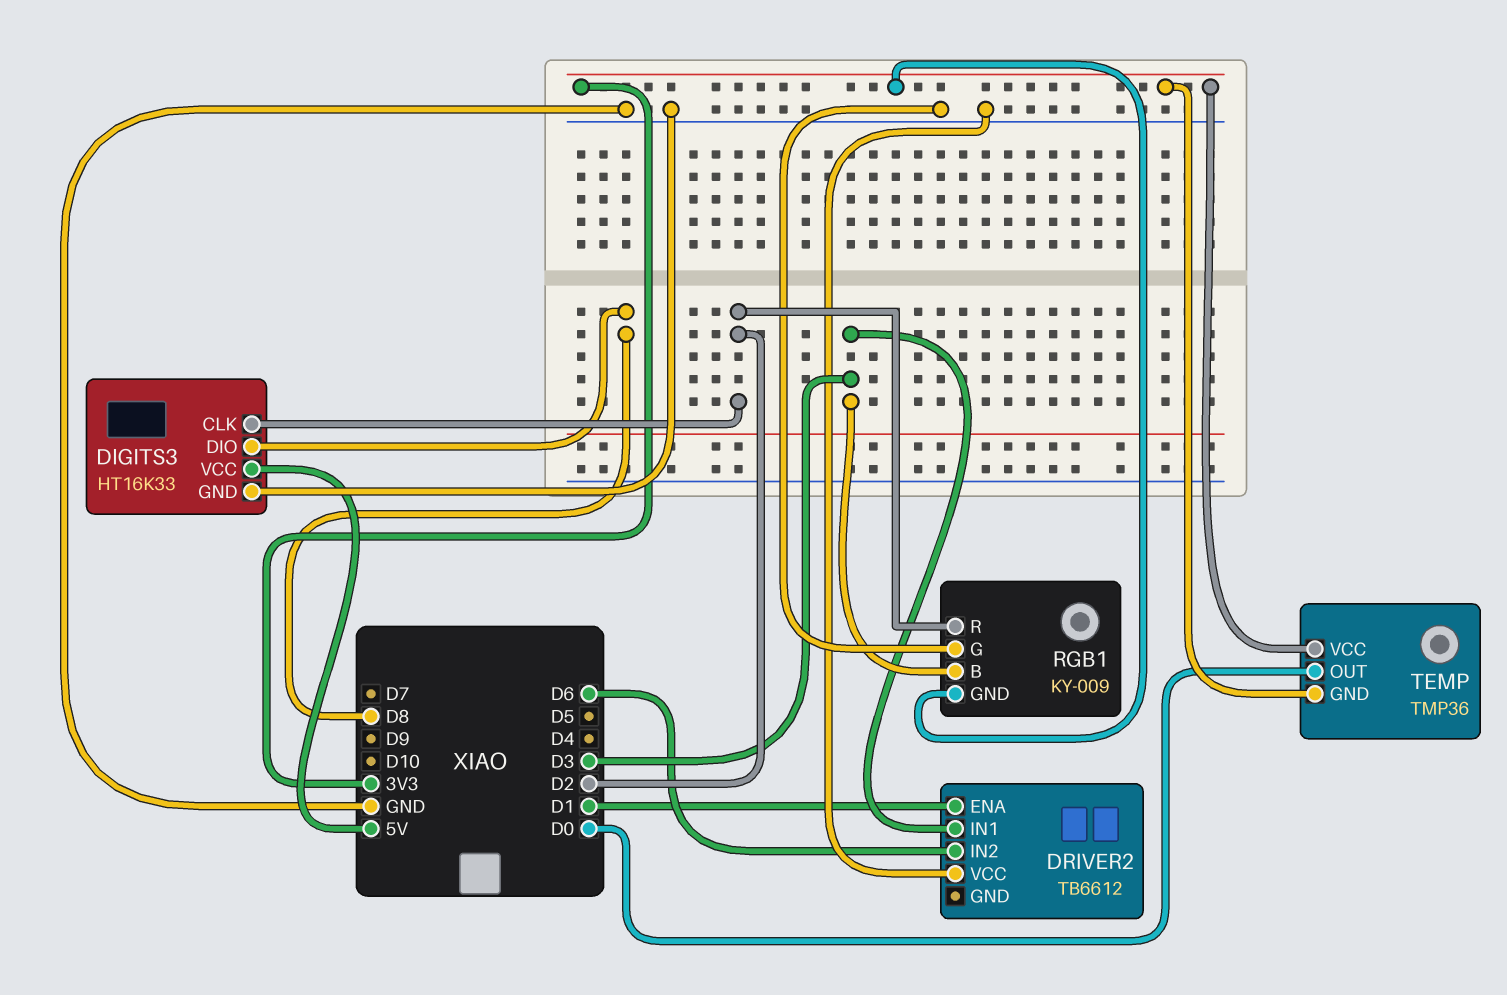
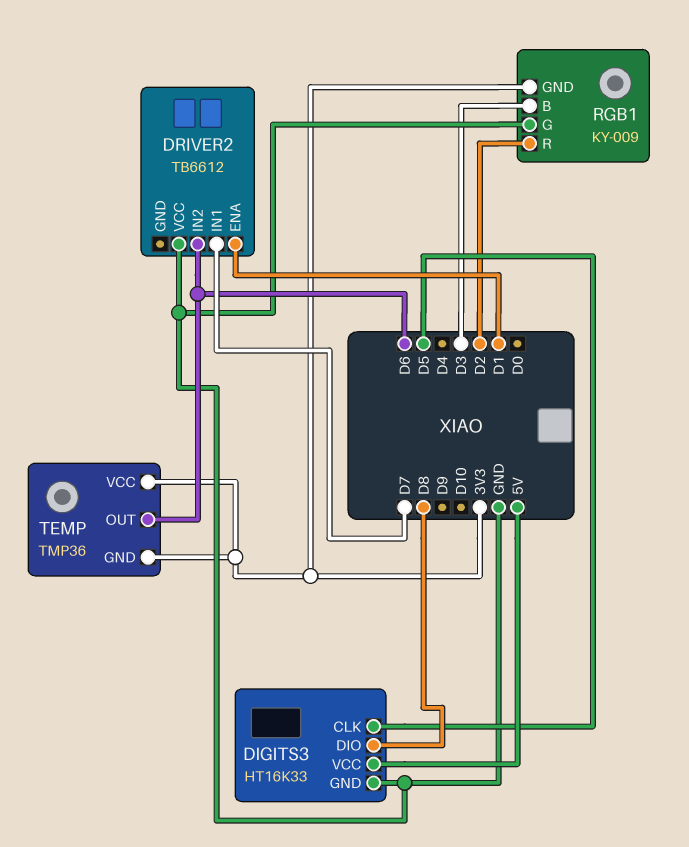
DIGITS3 pin CLK: D2 -> D5
DRIVER2 pin IN1: D3 -> D7
TEMP pin OUT: D0 -> D6

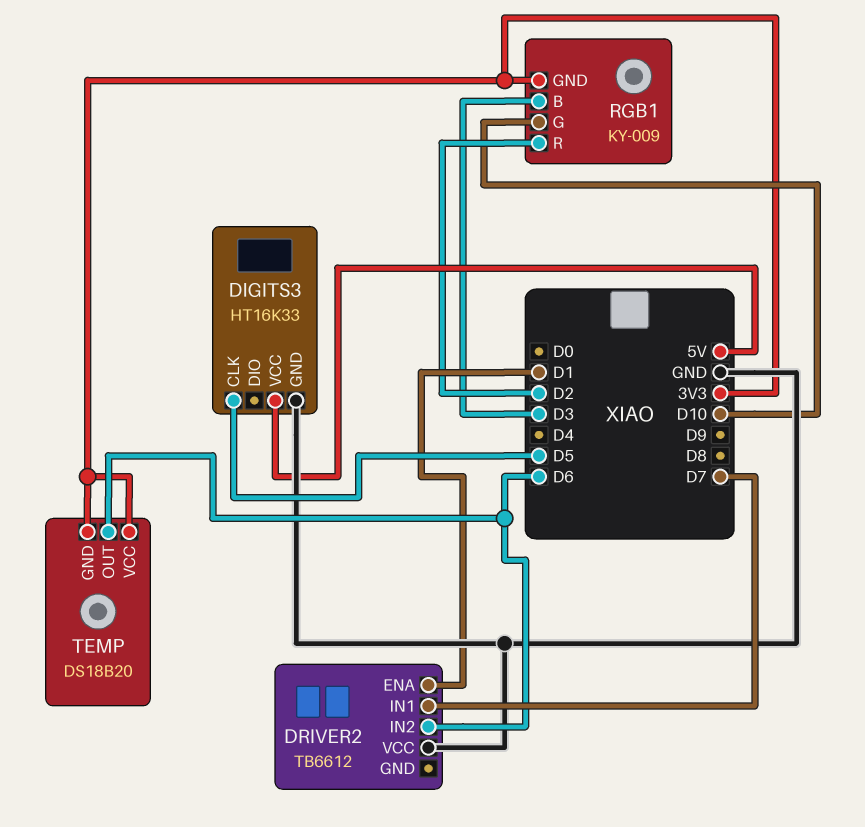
DIGITS3 pin DIO: D8 -> none
RGB1 pin G: GND -> D10
TEMP: TMP36 -> DS18B20

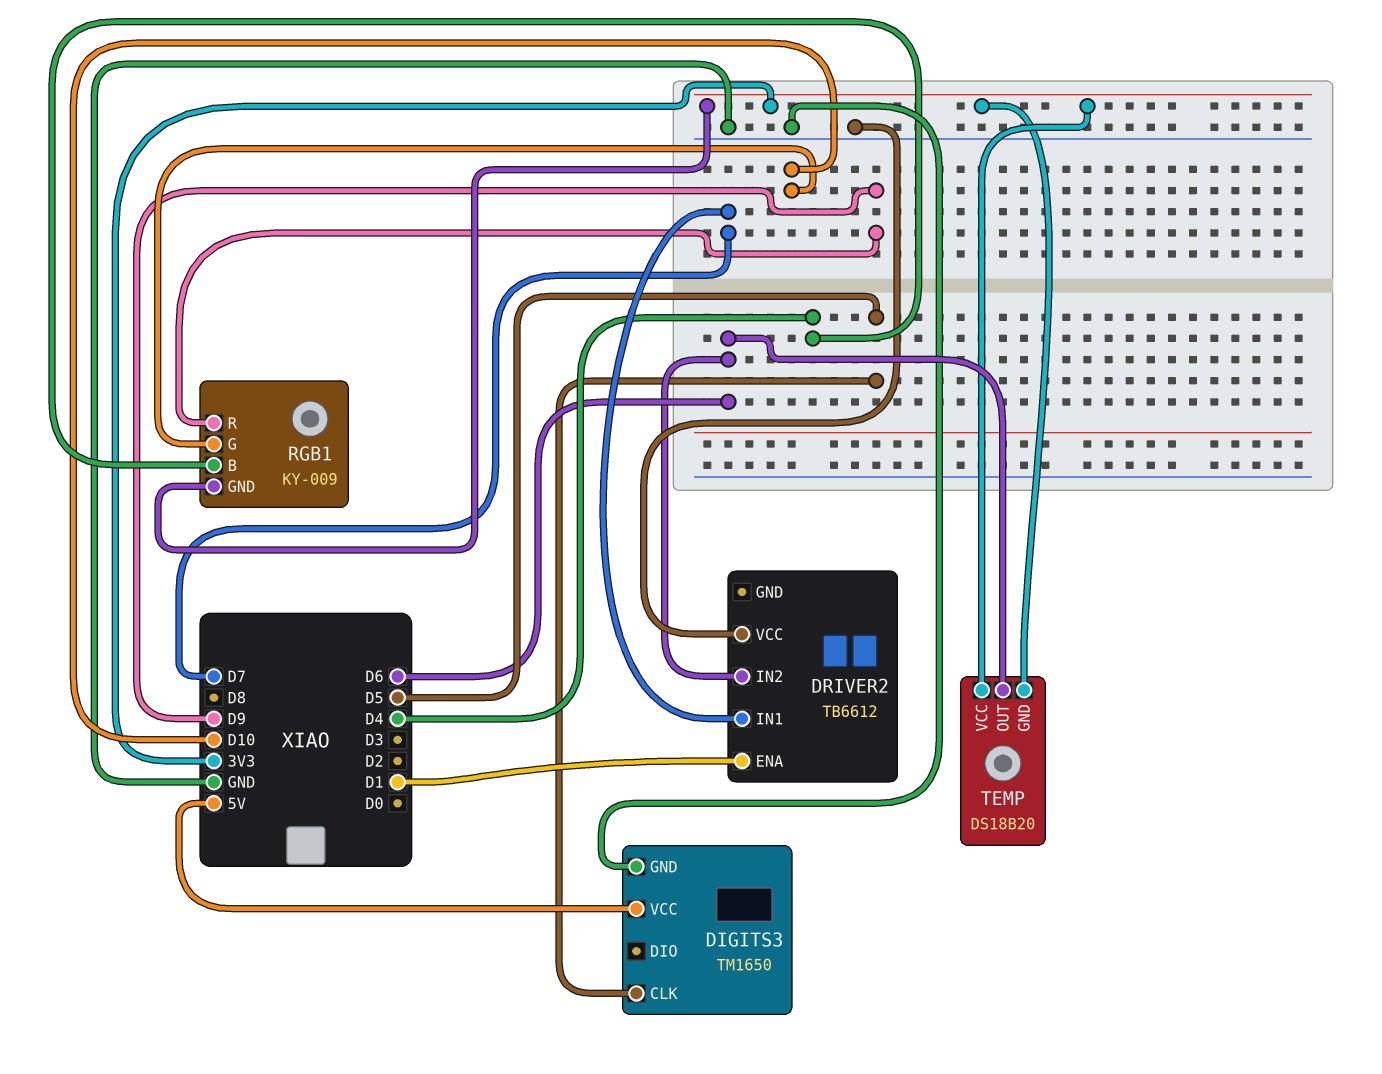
DIGITS3: HT16K33 -> TM1650
RGB1 pin B: D3 -> D4
RGB1 pin R: D2 -> D9

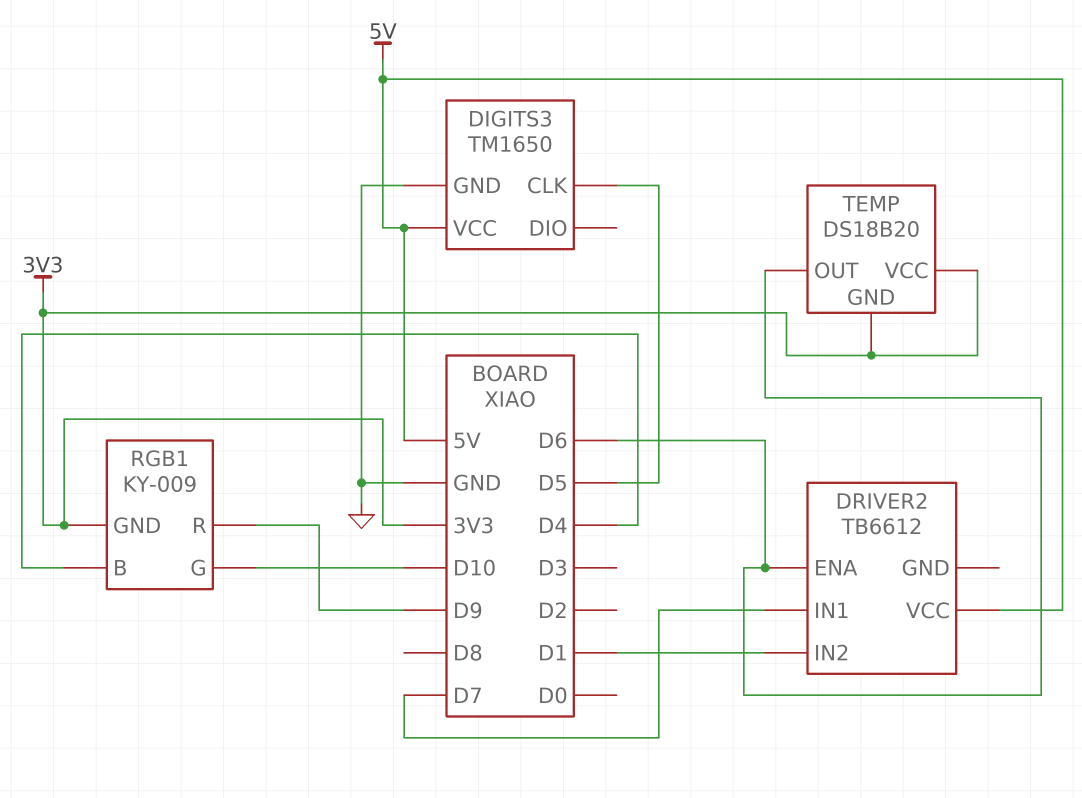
DRIVER2 pin ENA: D1 -> D6
DRIVER2 pin IN2: D6 -> D1
DRIVER2 pin VCC: GND -> 5V

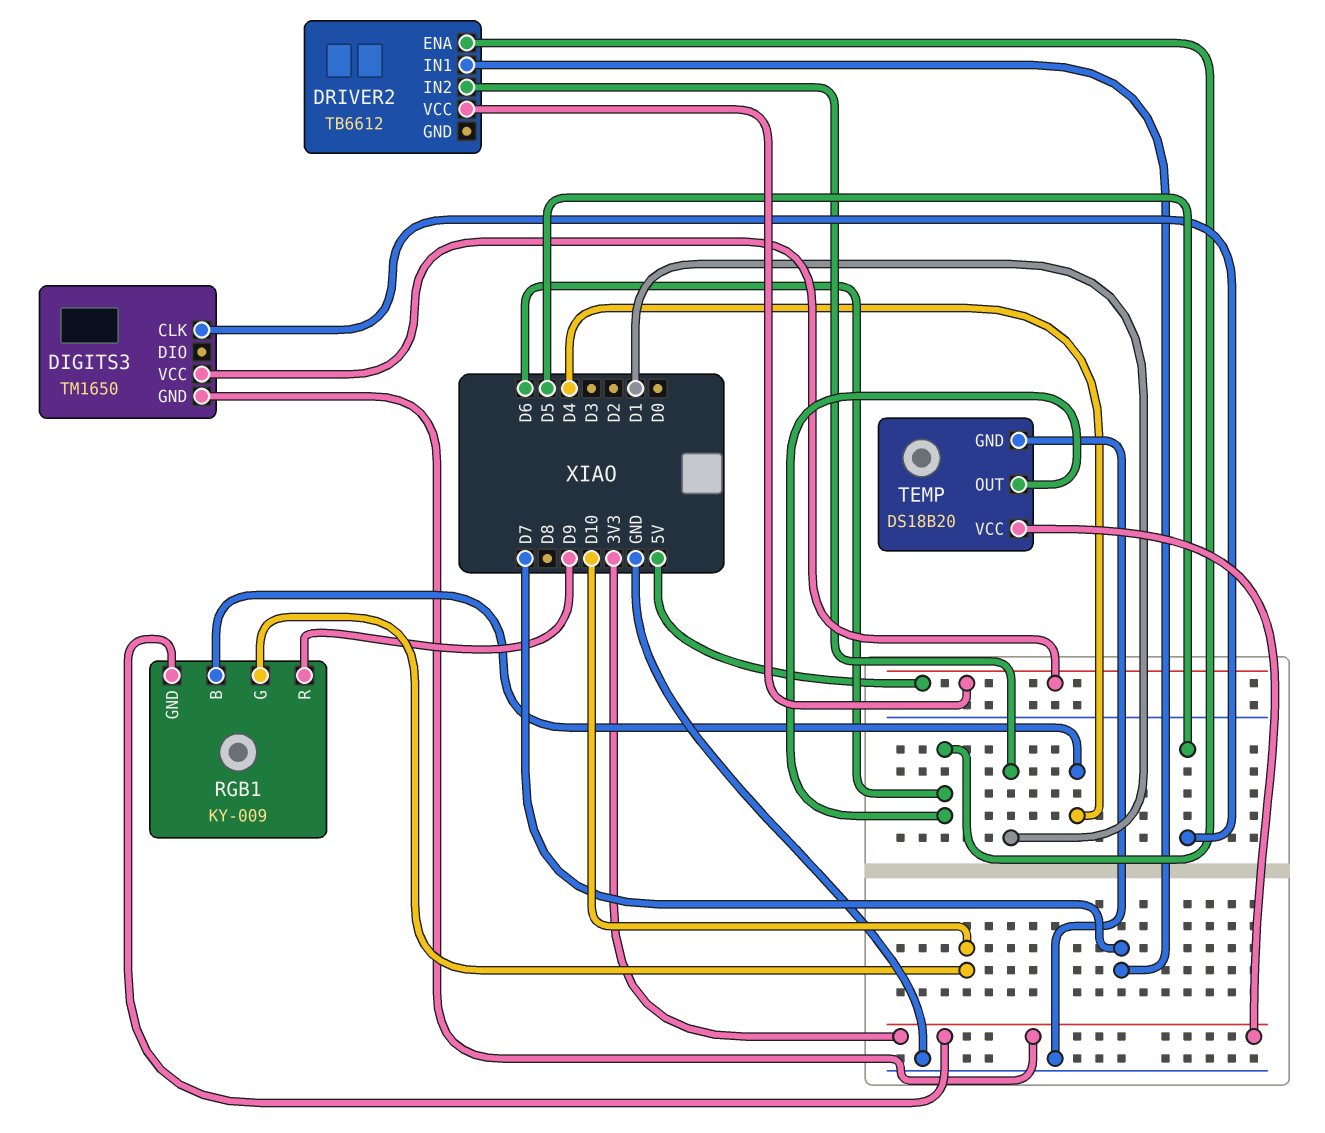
DIGITS3 pin GND: GND -> 3V3
TEMP pin GND: 3V3 -> GND

